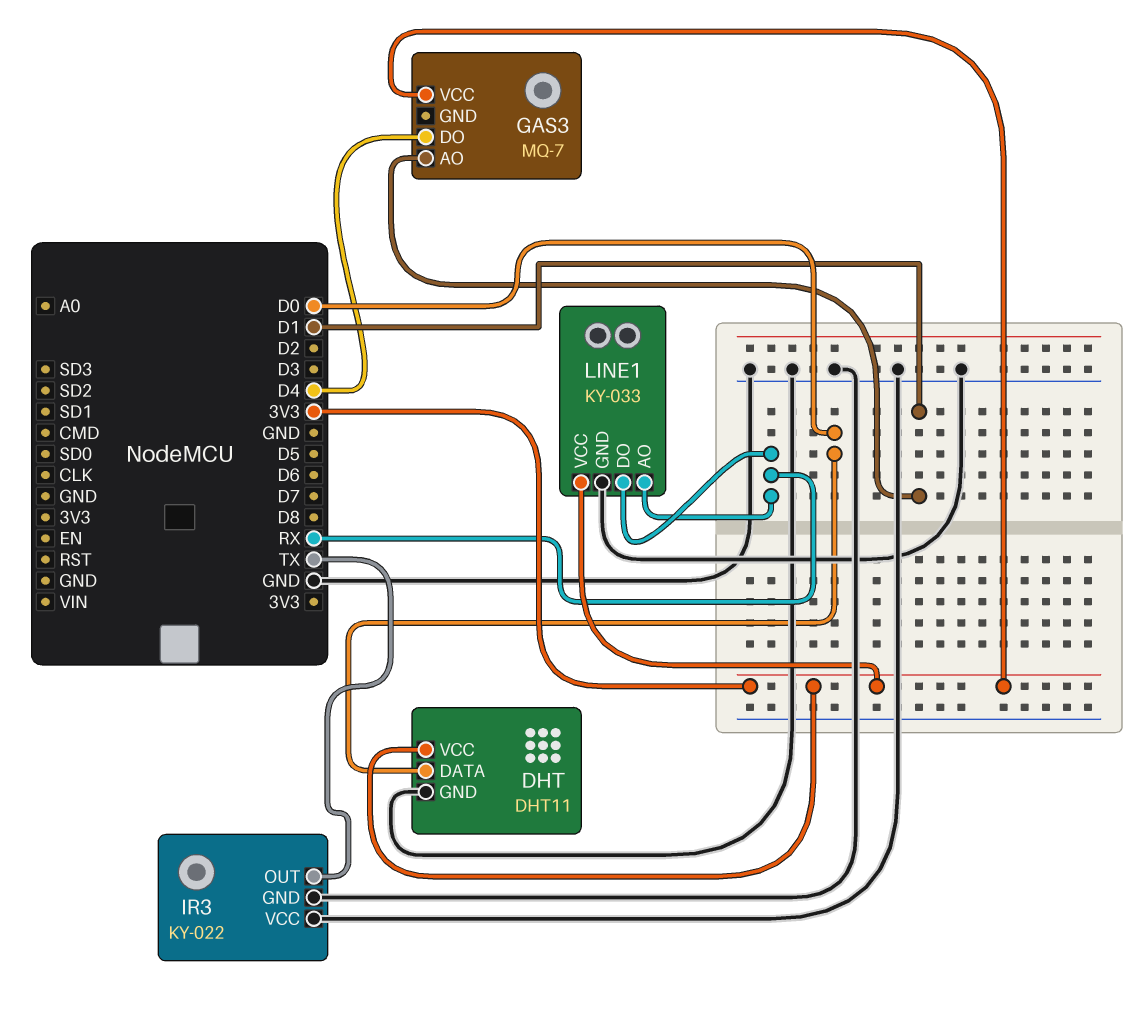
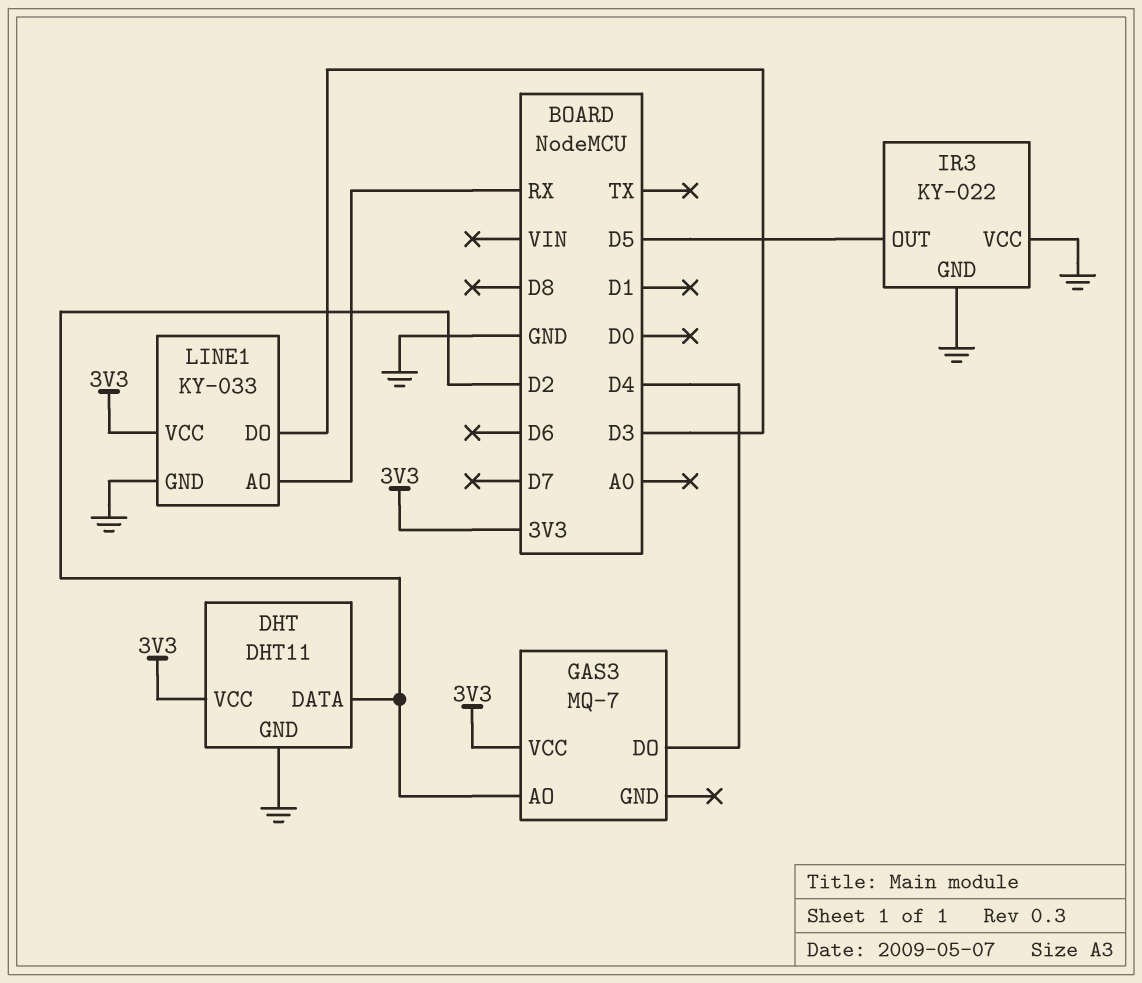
DHT pin DATA: D0 -> D2
GAS3 pin AO: D1 -> D2
IR3 pin OUT: TX -> D5
LINE1 pin DO: RX -> D3

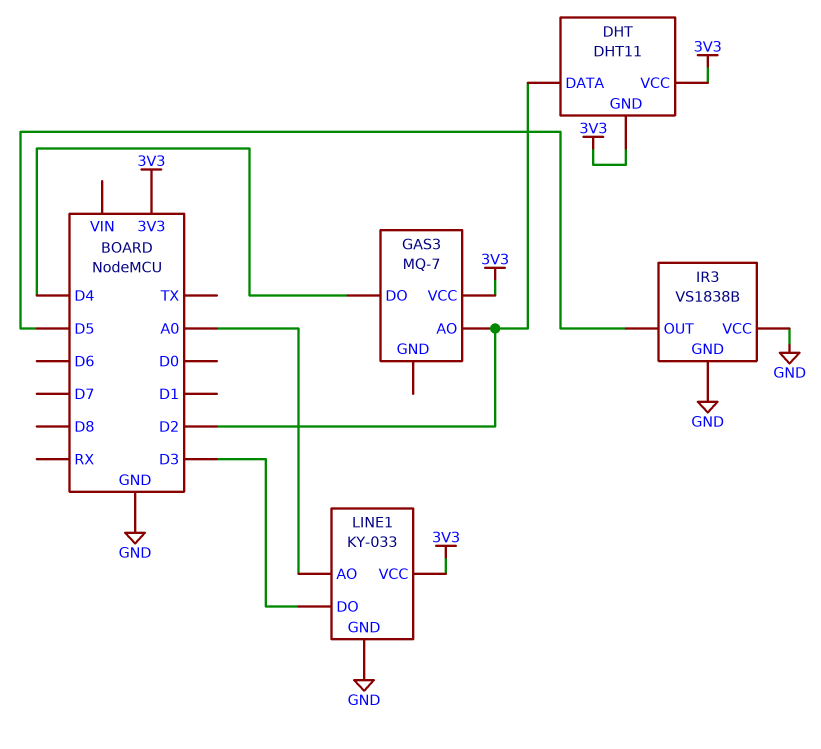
DHT pin GND: GND -> 3V3
IR3: KY-022 -> VS1838B
LINE1 pin AO: RX -> A0

